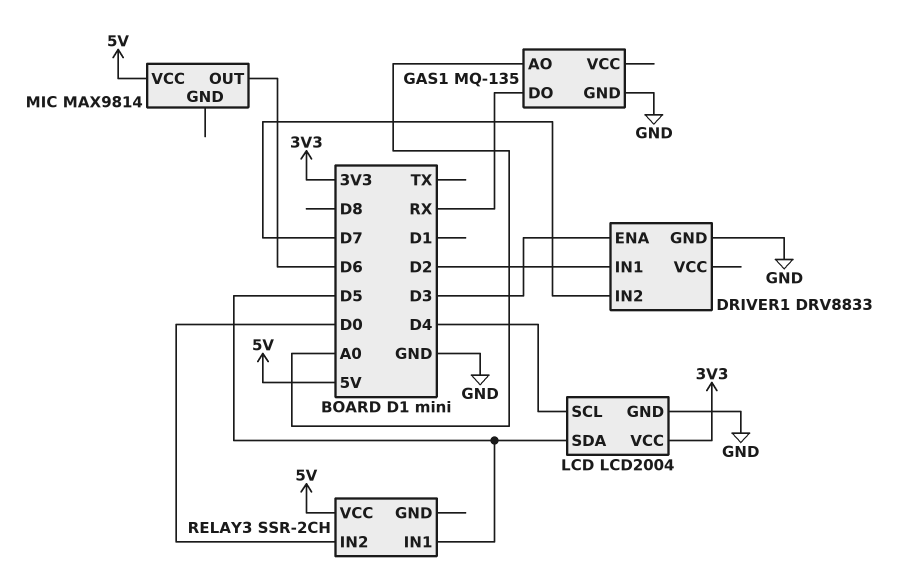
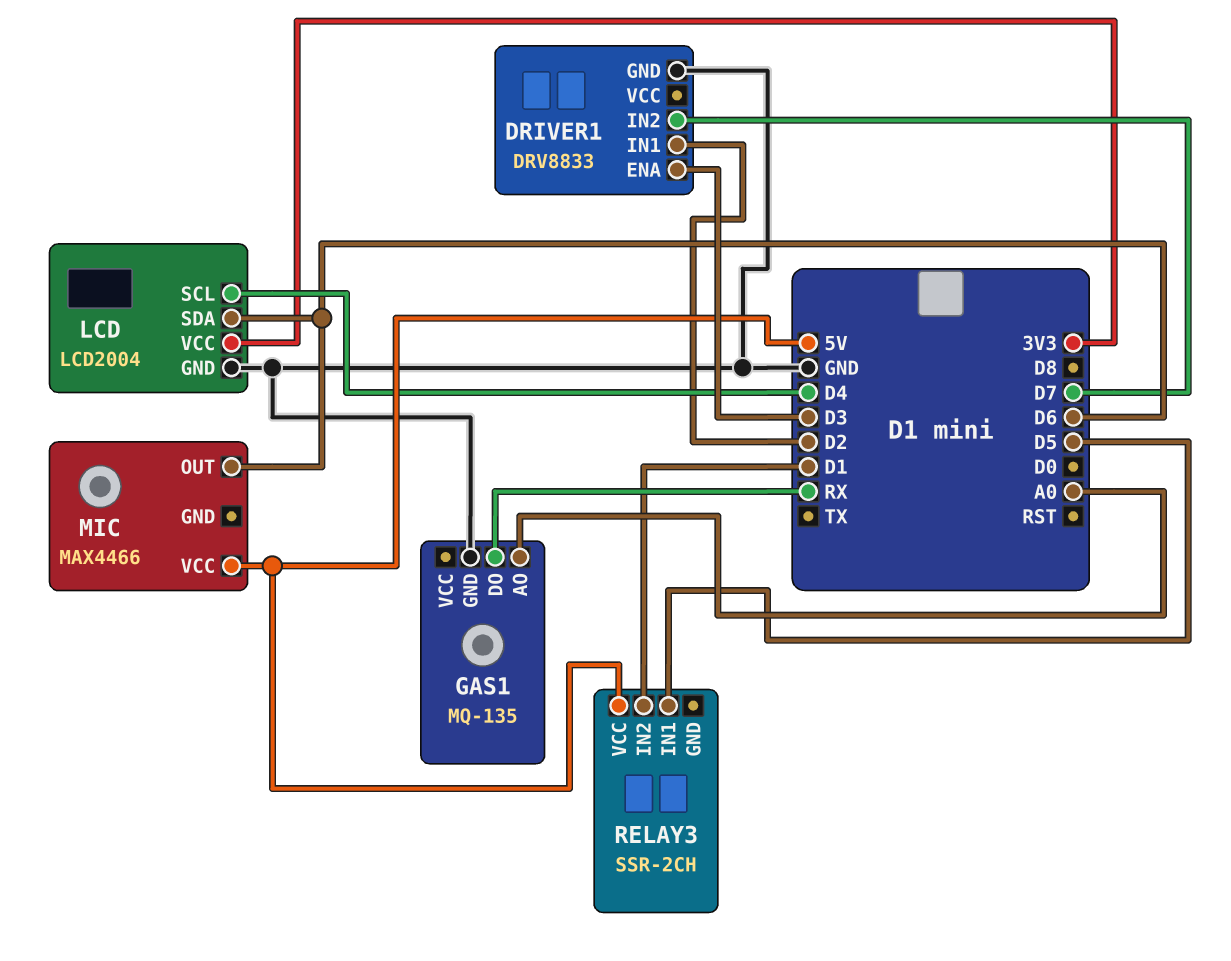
LCD pin SDA: D5 -> D6
MIC: MAX9814 -> MAX4466
RELAY3 pin IN2: D0 -> D1

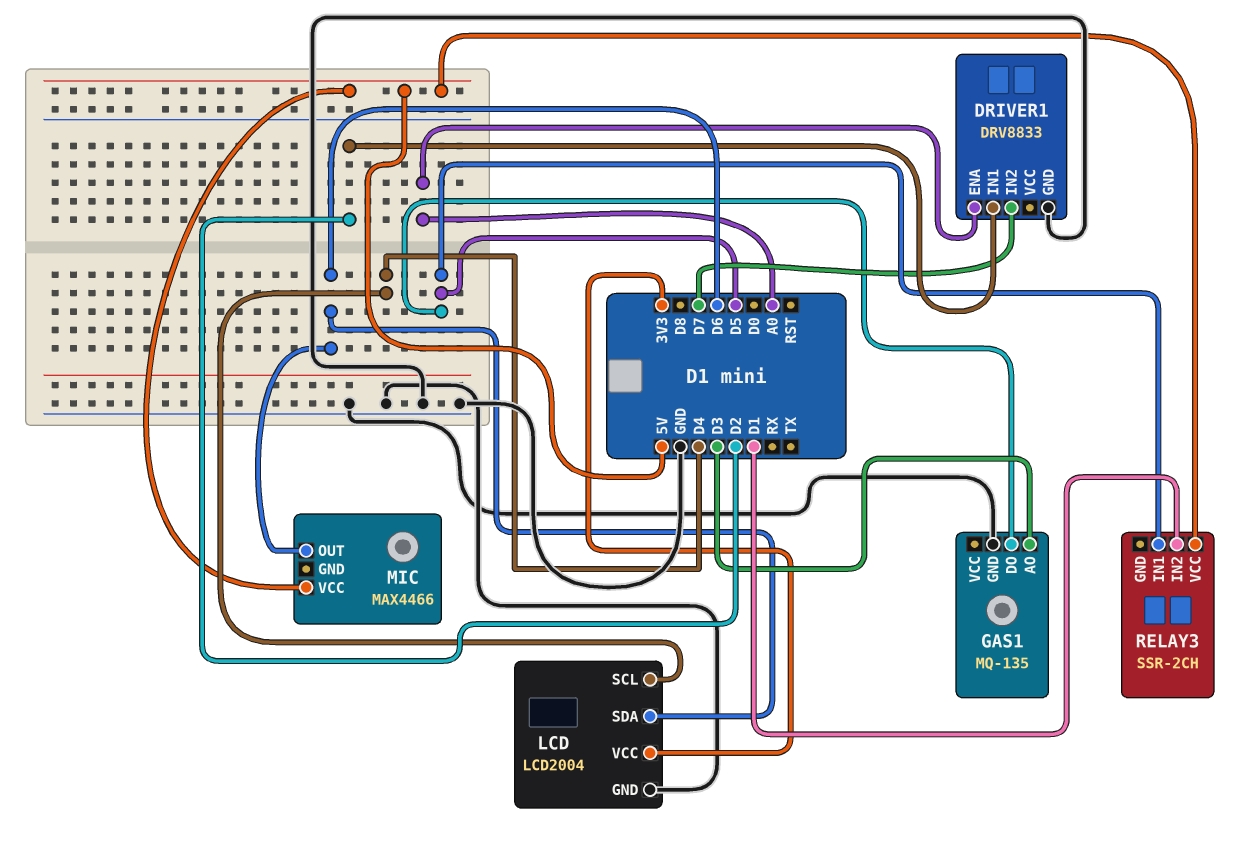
DRIVER1 pin ENA: D3 -> A0
GAS1 pin AO: A0 -> D3
GAS1 pin DO: RX -> D5

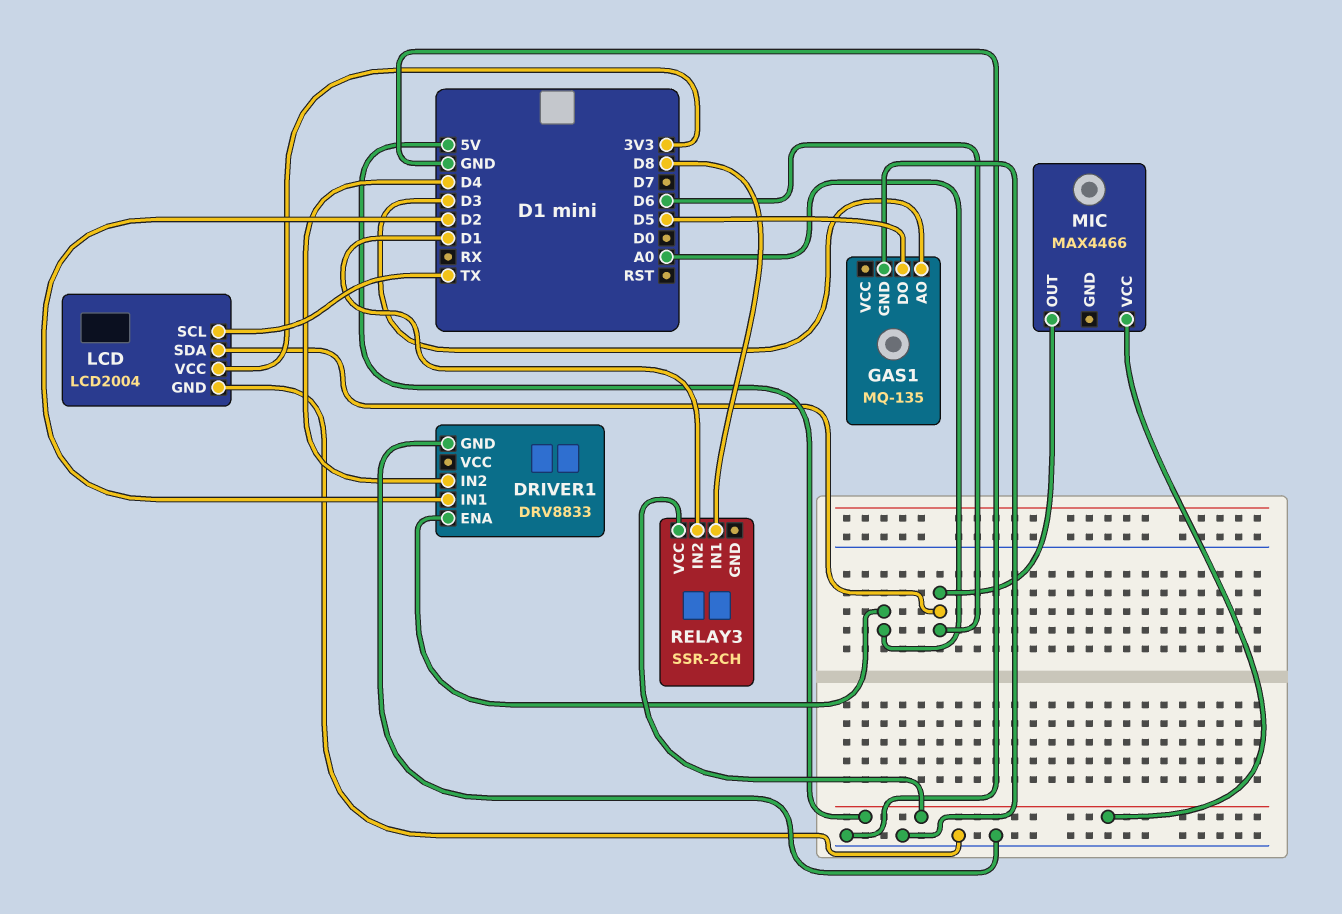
DRIVER1 pin IN2: D7 -> D4
LCD pin SCL: D4 -> TX
RELAY3 pin IN1: D5 -> D8

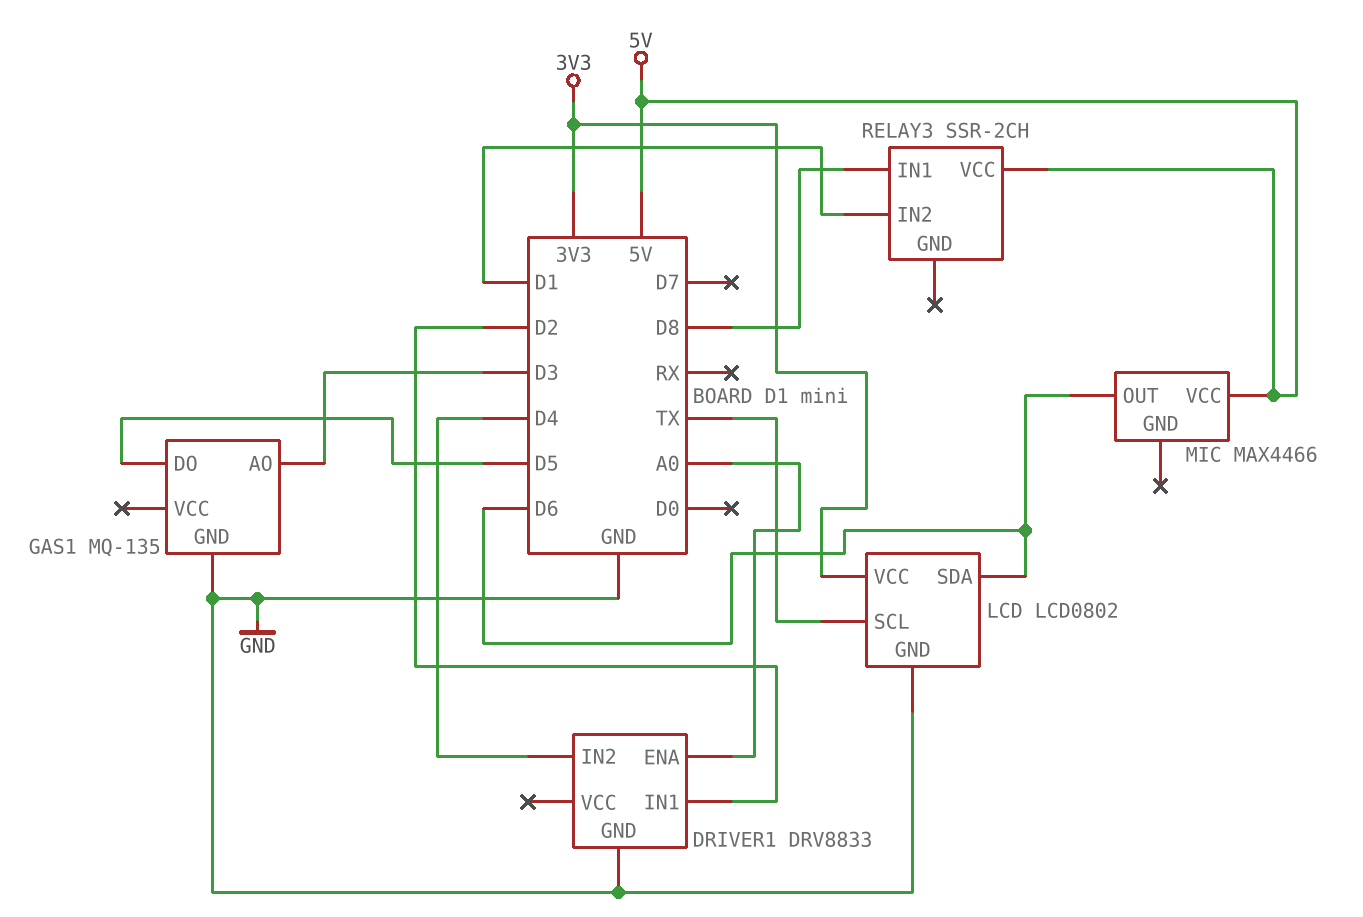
LCD: LCD2004 -> LCD0802

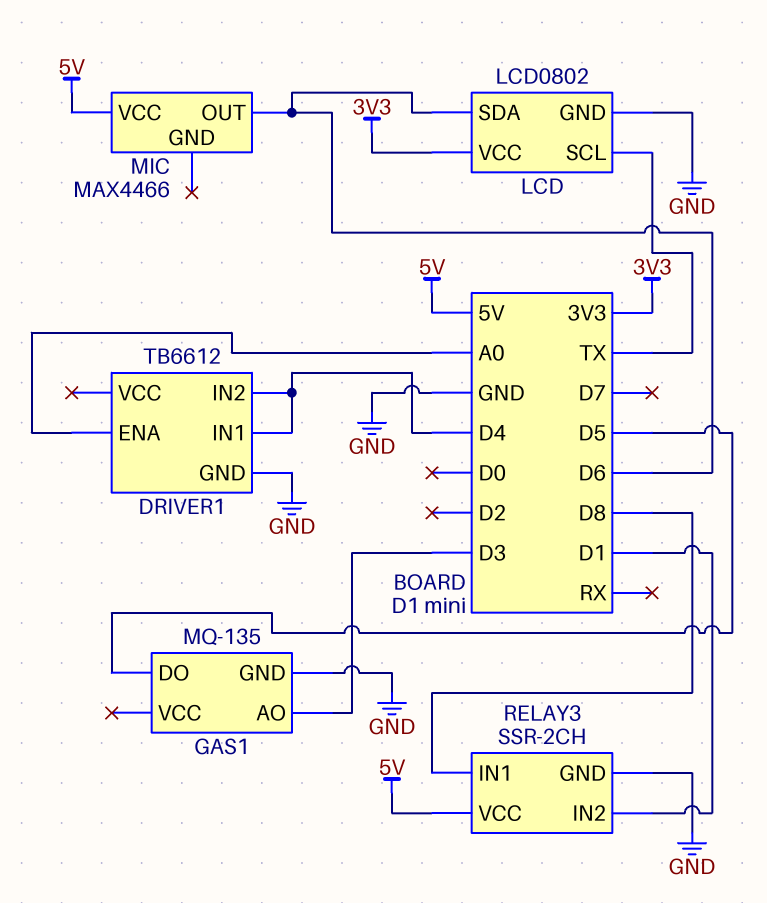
DRIVER1: DRV8833 -> TB6612
DRIVER1 pin IN1: D2 -> D4
RELAY3 pin GND: none -> GND

